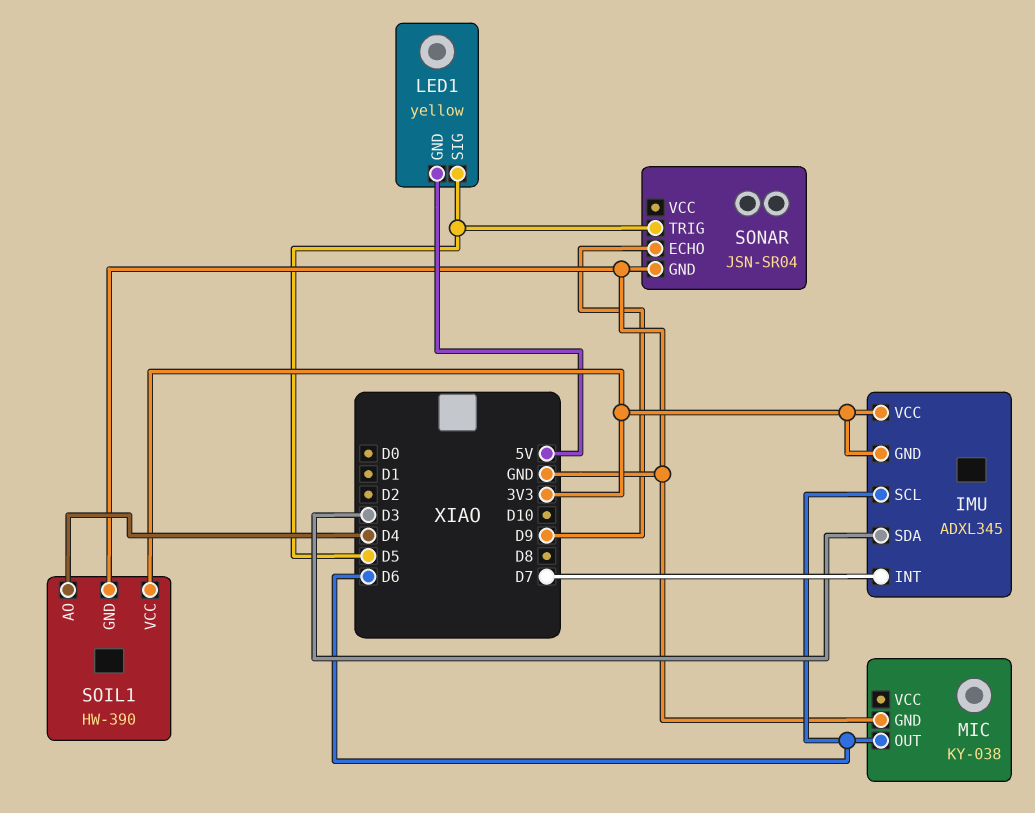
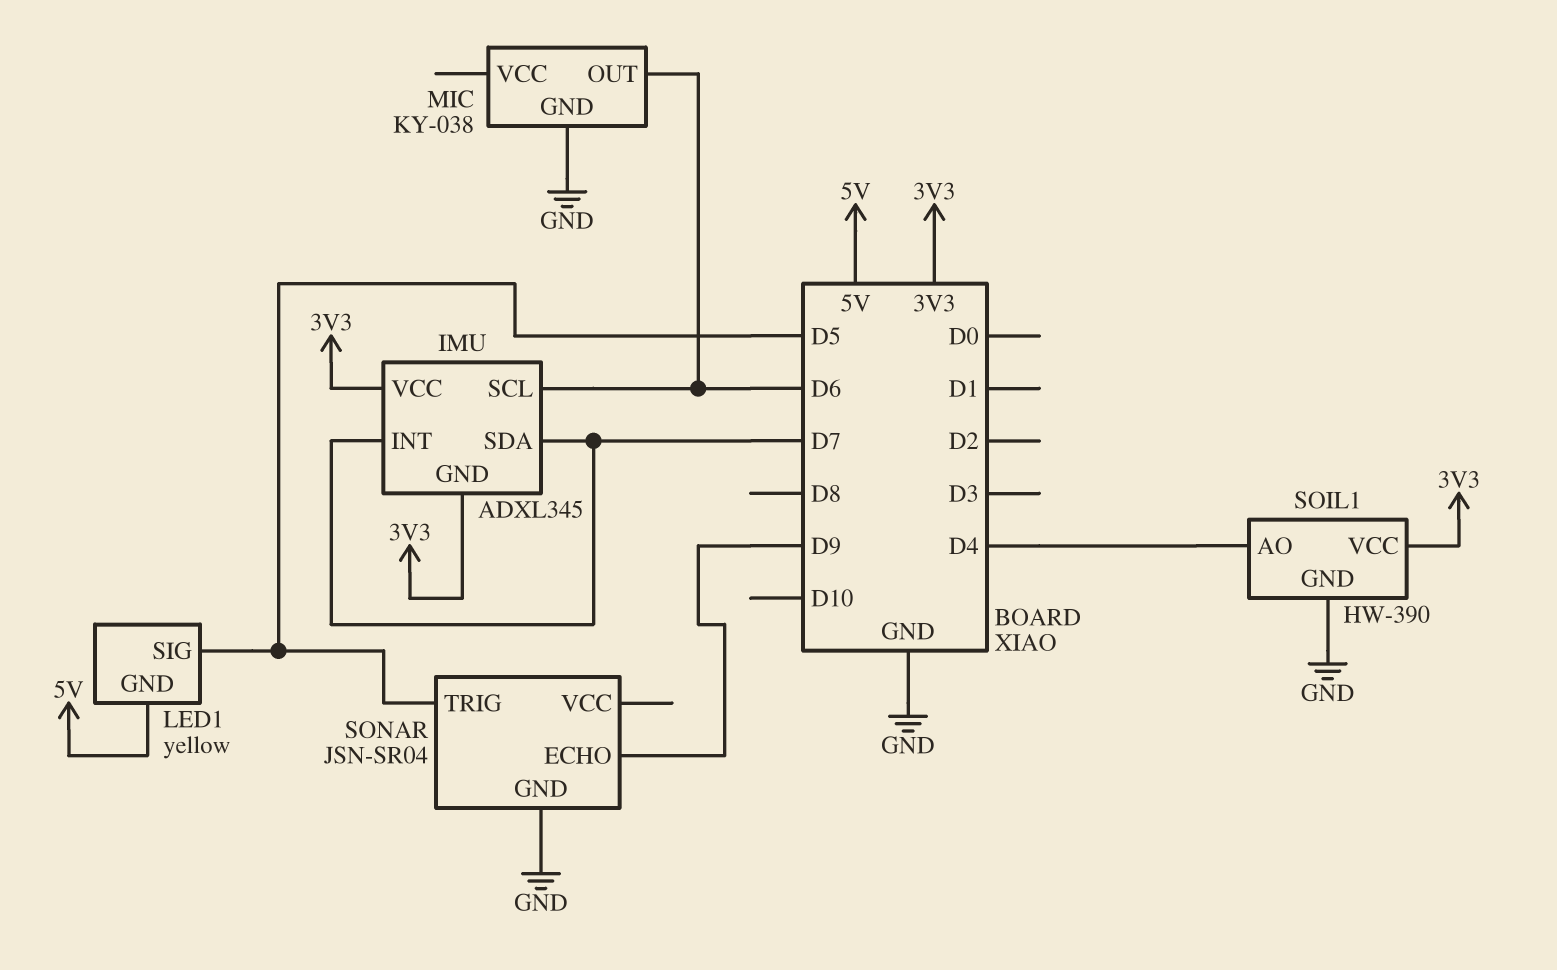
IMU pin SDA: D3 -> D7

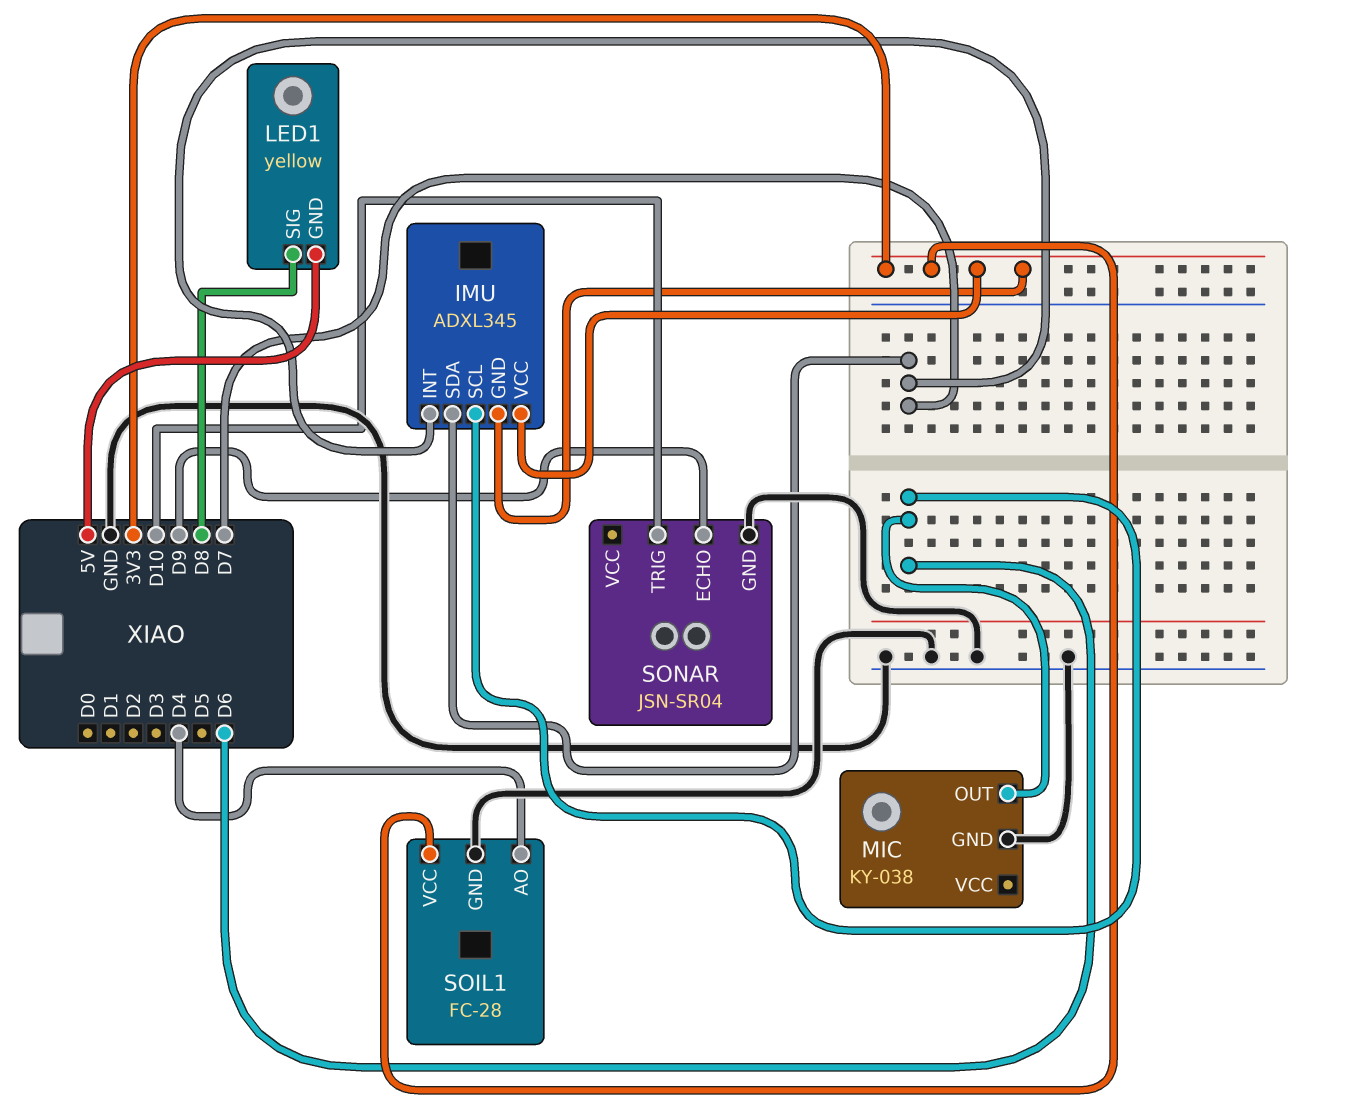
LED1 pin SIG: D5 -> D8
SOIL1: HW-390 -> FC-28
SONAR pin TRIG: D5 -> D10

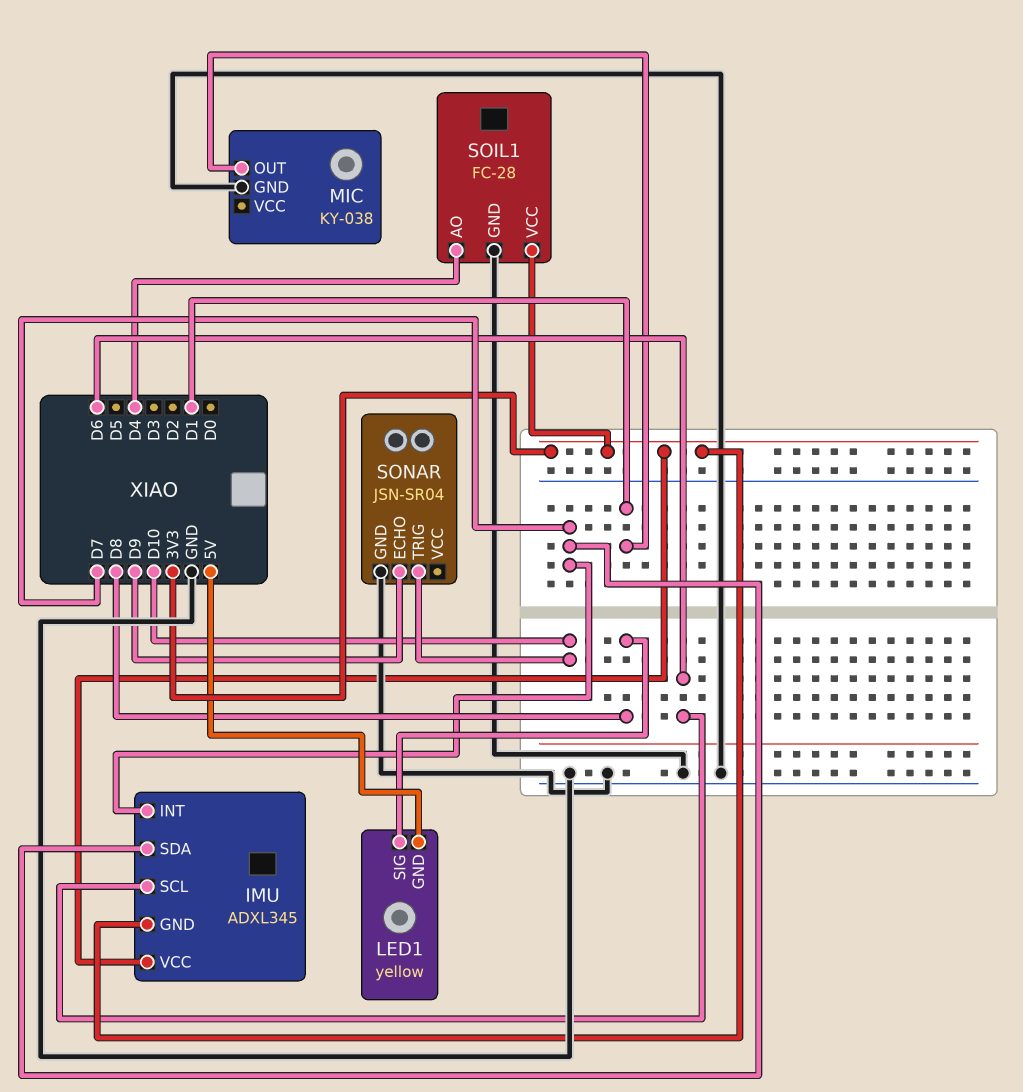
MIC pin OUT: D6 -> D1

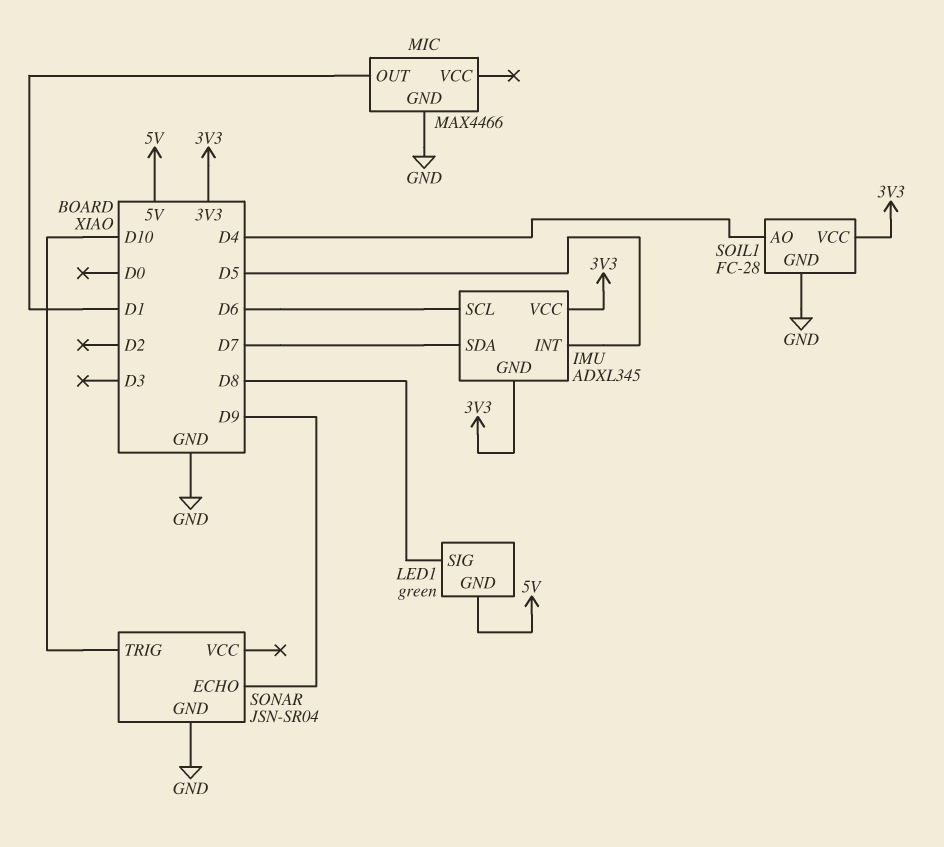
IMU pin INT: D7 -> D5
LED1: yellow -> green
MIC: KY-038 -> MAX4466

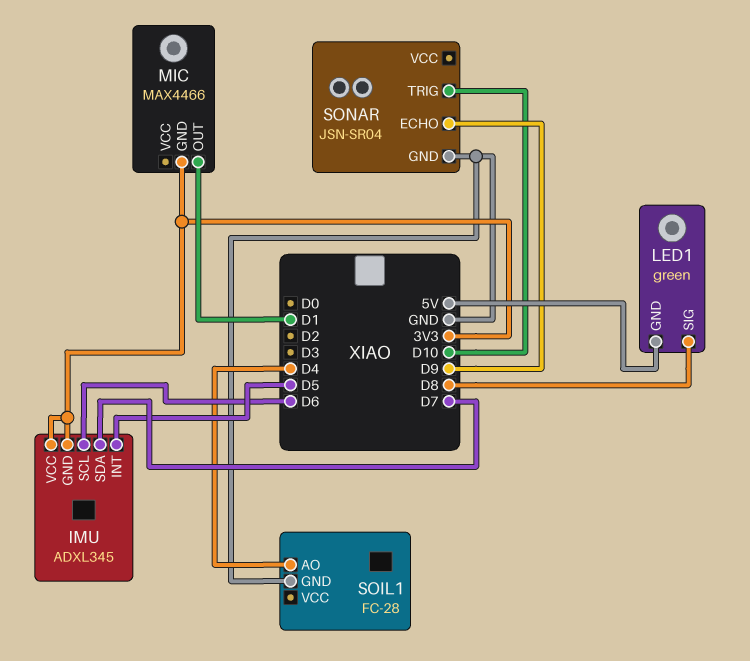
MIC pin GND: GND -> 3V3
SOIL1 pin VCC: 3V3 -> none

